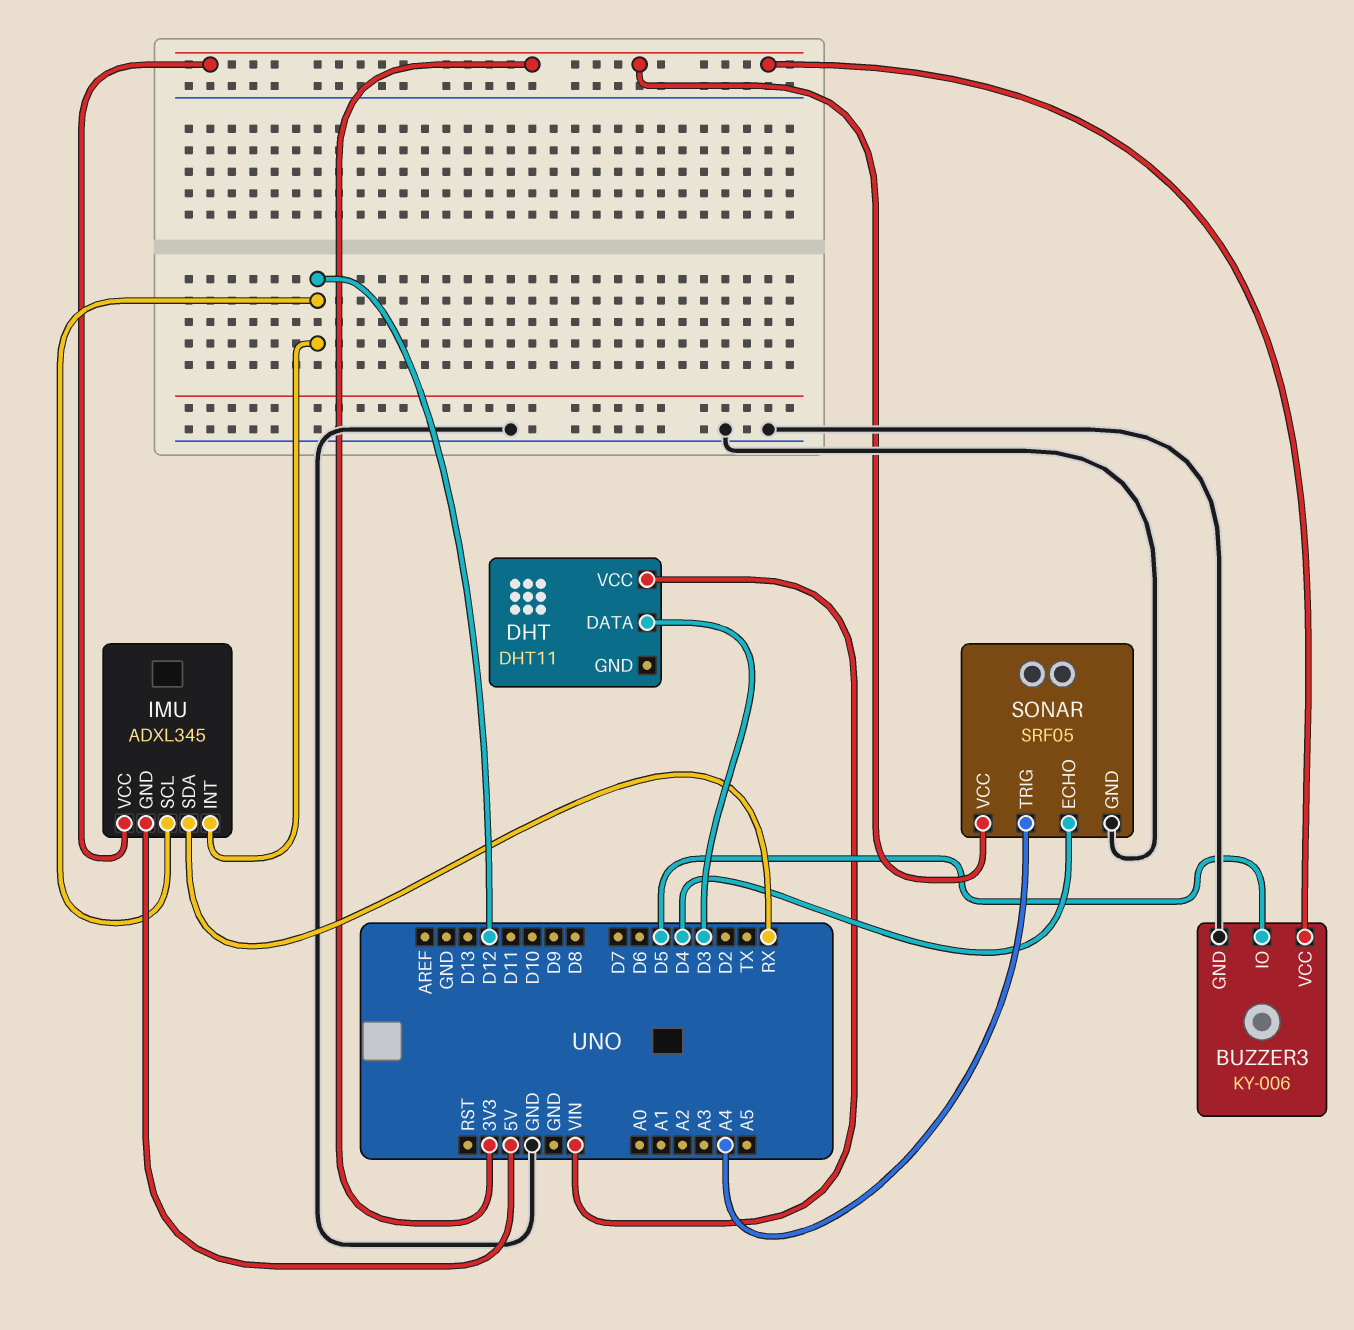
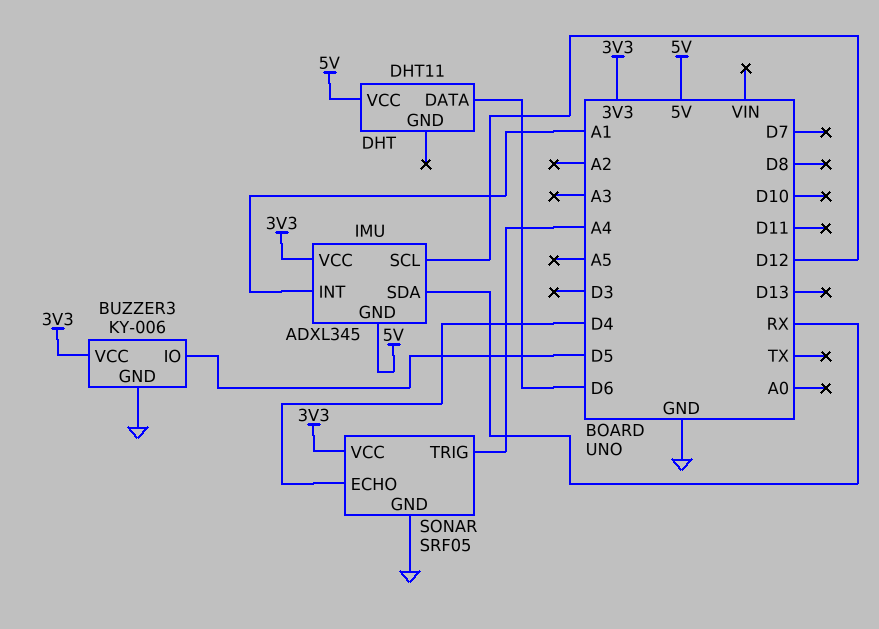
DHT pin DATA: D3 -> D6
DHT pin VCC: VIN -> 5V
IMU pin INT: D12 -> A1

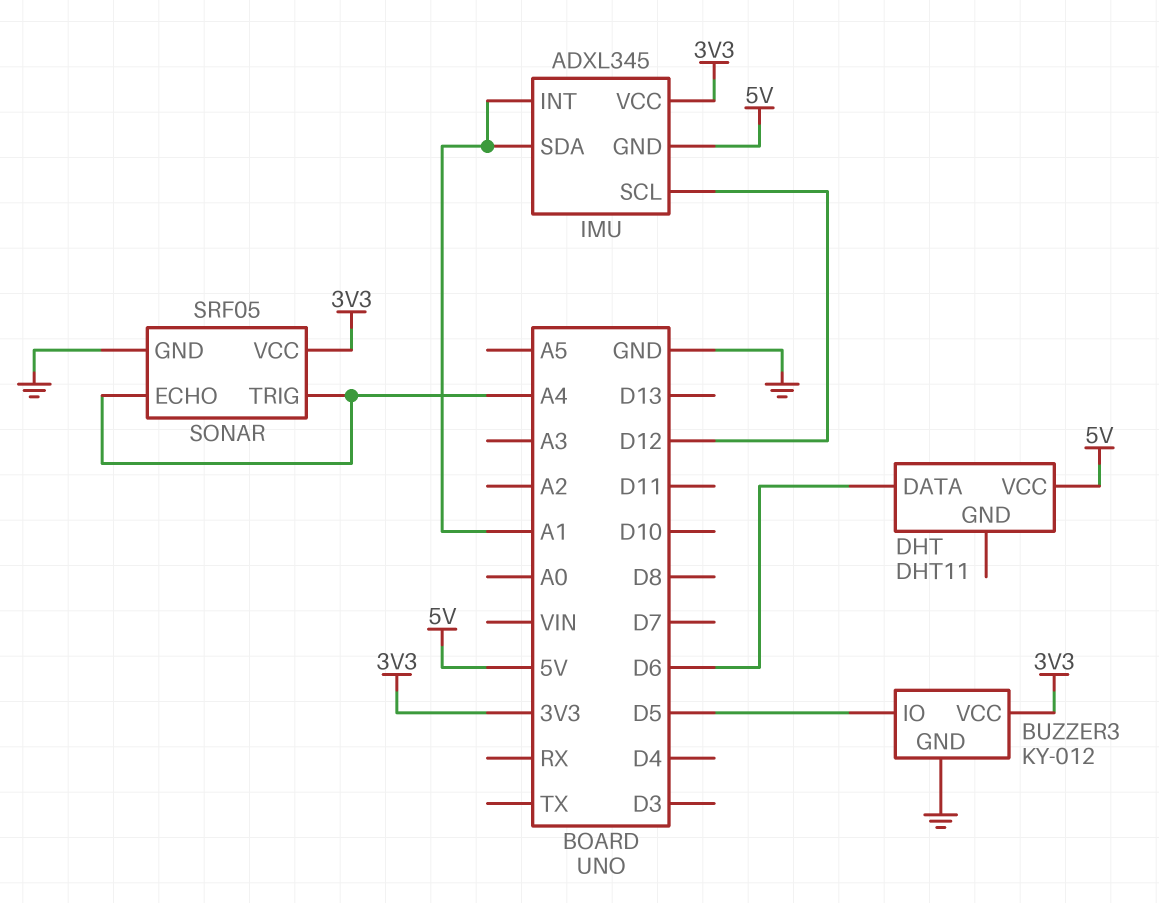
BUZZER3: KY-006 -> KY-012
IMU pin SDA: RX -> A1
SONAR pin ECHO: D4 -> A4

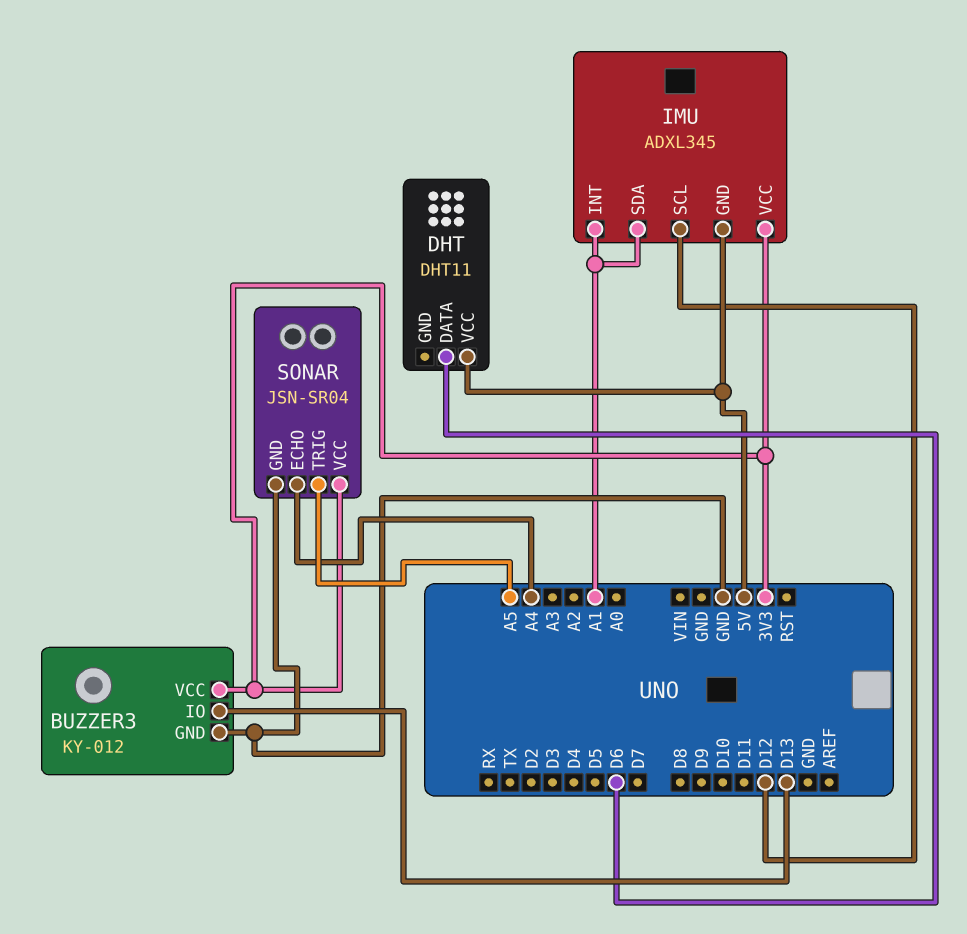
BUZZER3 pin IO: D5 -> D13
SONAR: SRF05 -> JSN-SR04
SONAR pin TRIG: A4 -> A5

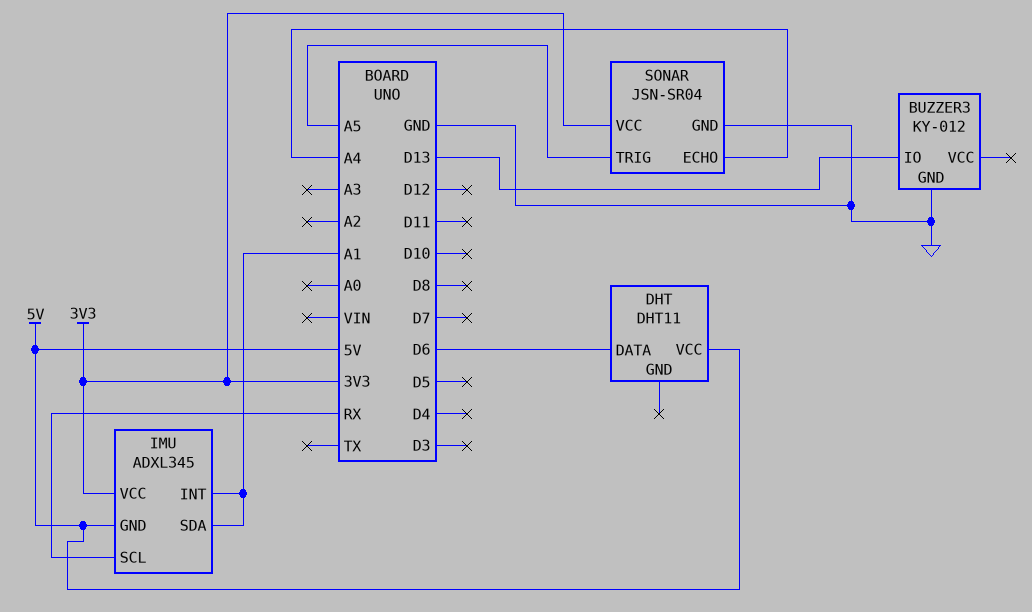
BUZZER3 pin VCC: 3V3 -> none
IMU pin SCL: D12 -> RX

